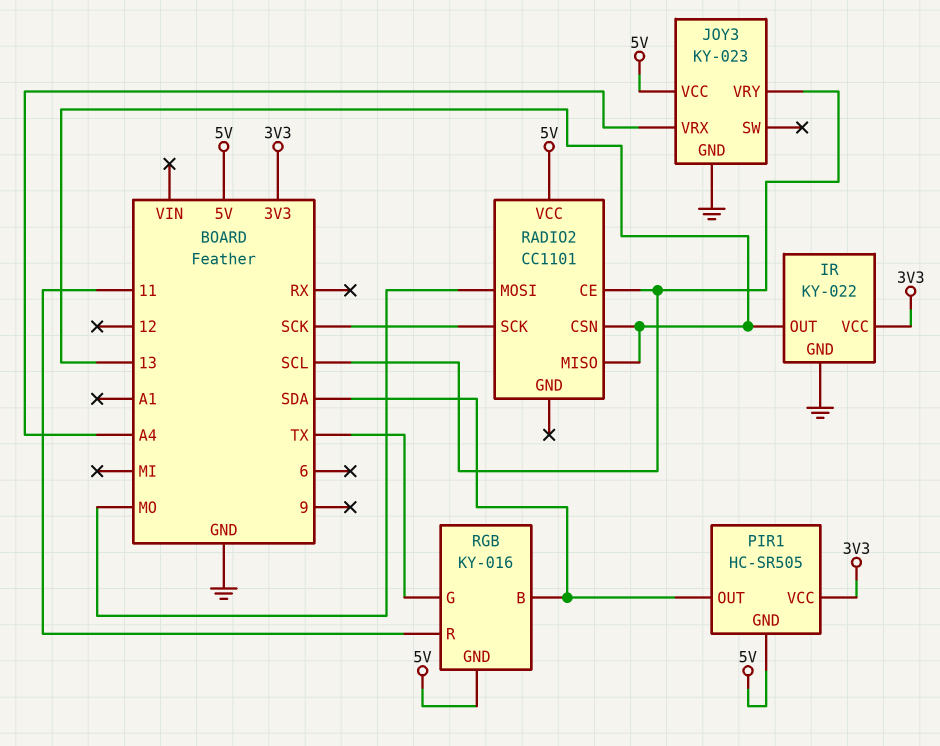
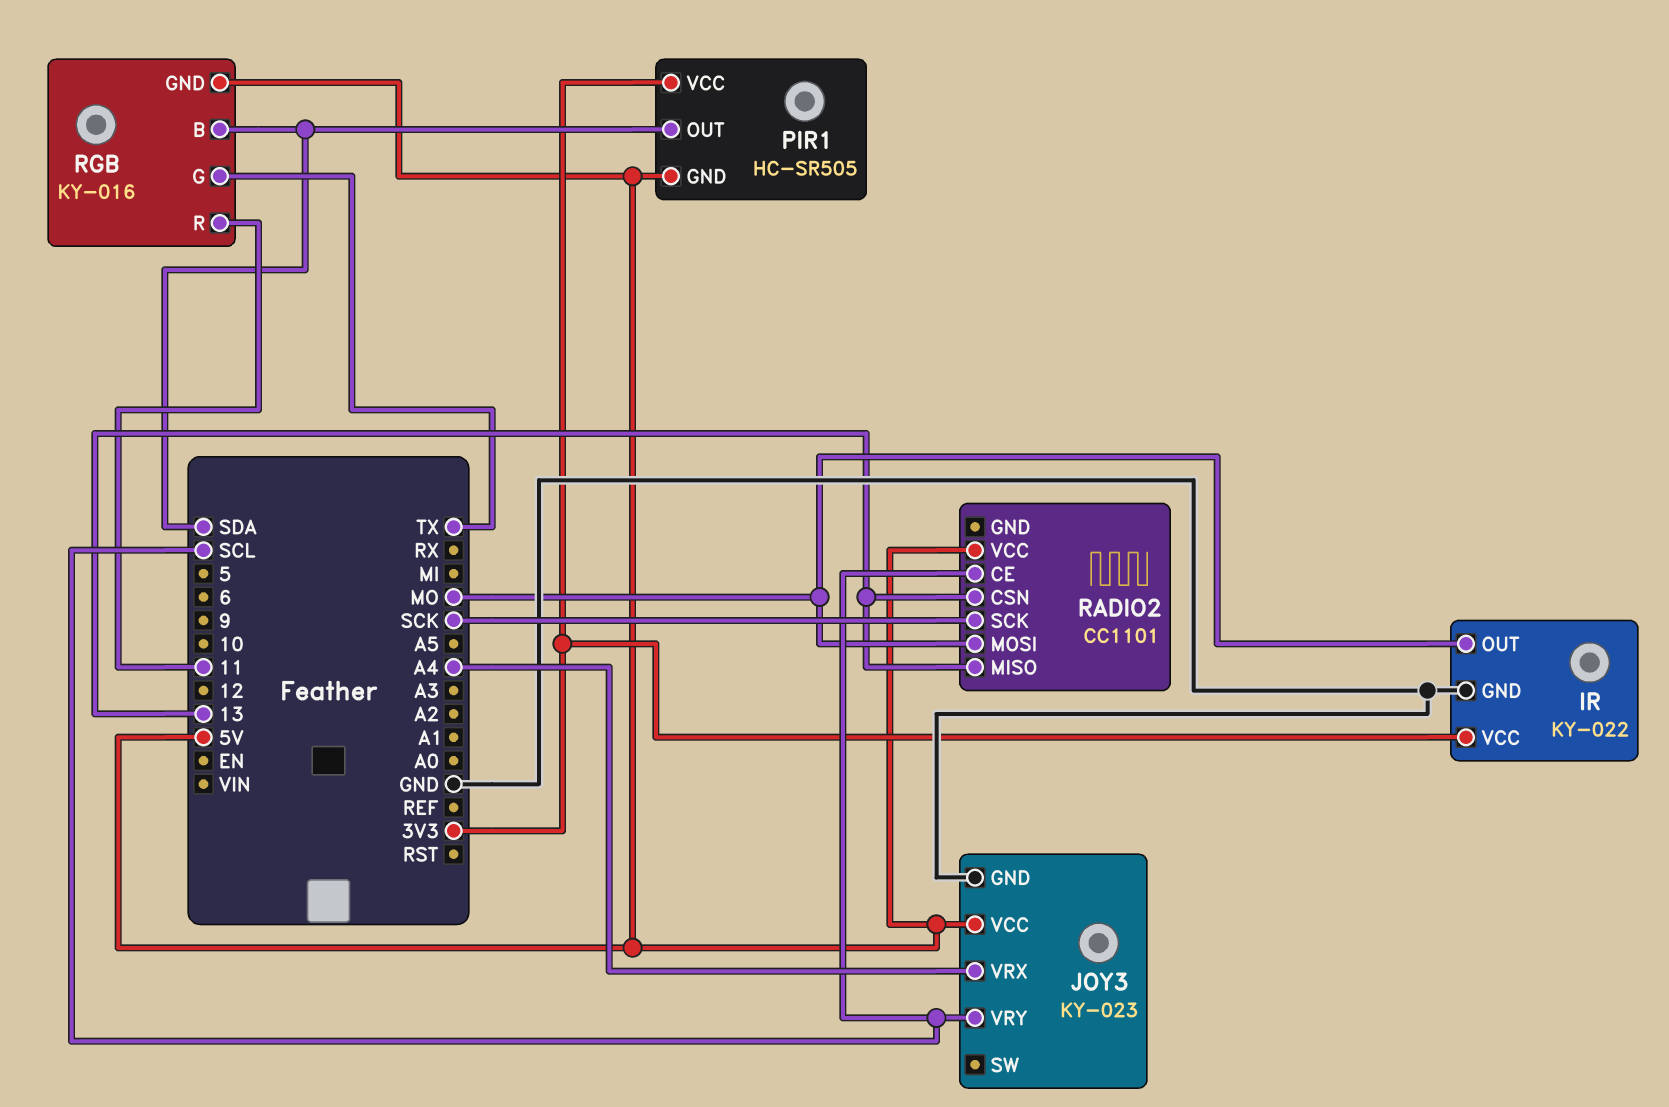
IR pin OUT: 13 -> MO

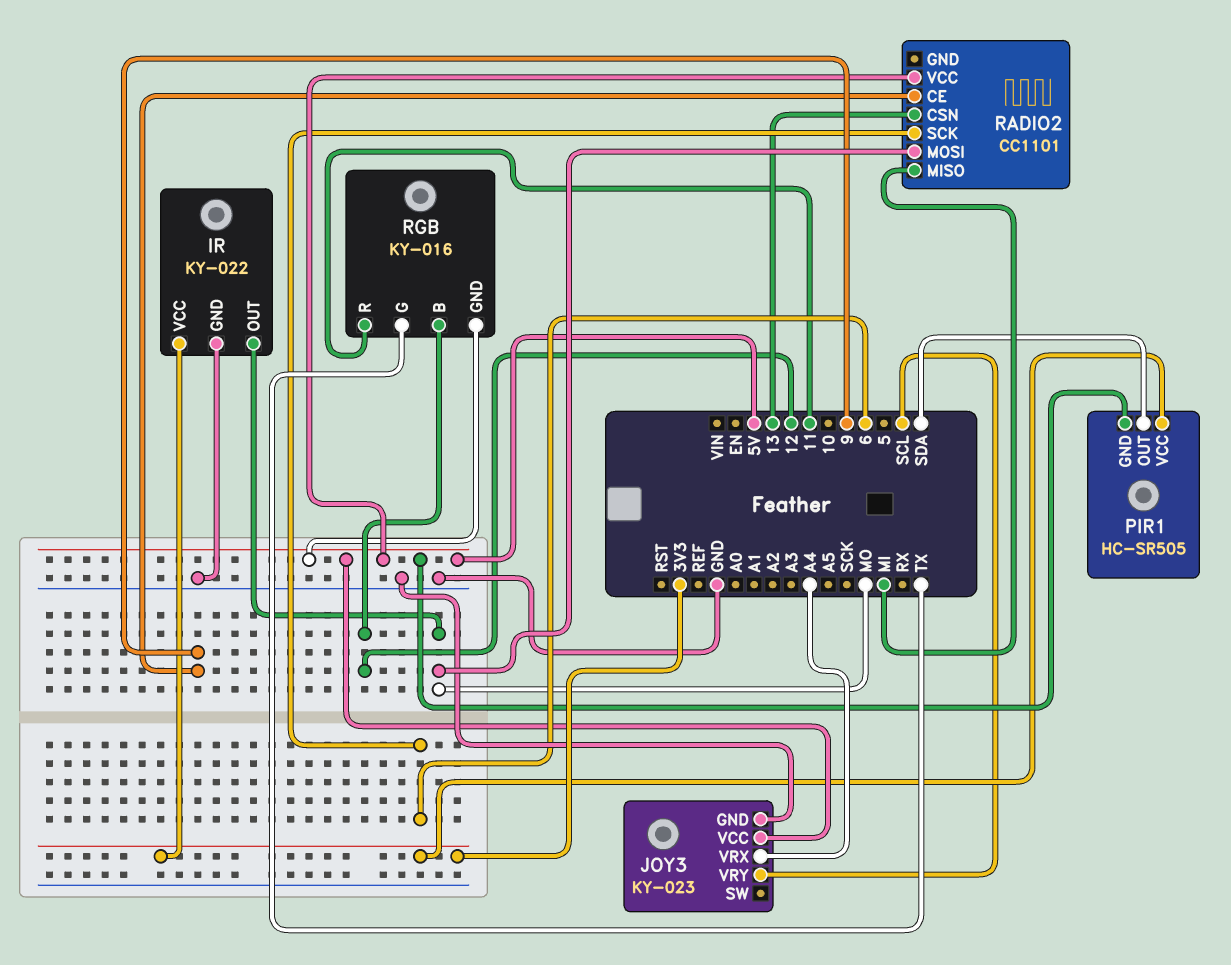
RADIO2 pin CE: SCL -> 9
RADIO2 pin MISO: 13 -> MI
RADIO2 pin SCK: SCK -> 6
RGB pin B: SDA -> 12

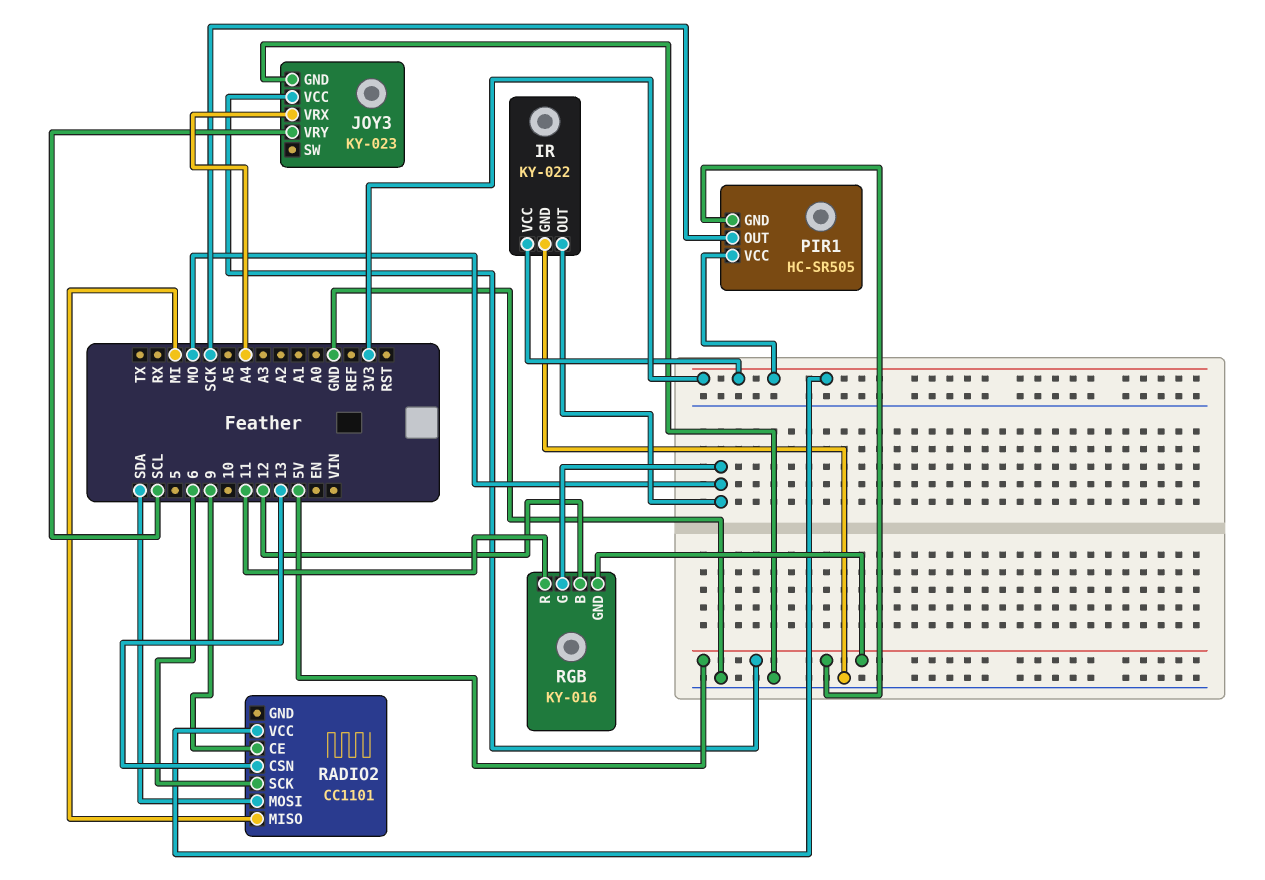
PIR1 pin OUT: SDA -> SCK
RADIO2 pin MOSI: MO -> SDA
RADIO2 pin VCC: 5V -> 3V3
RGB pin G: TX -> MO

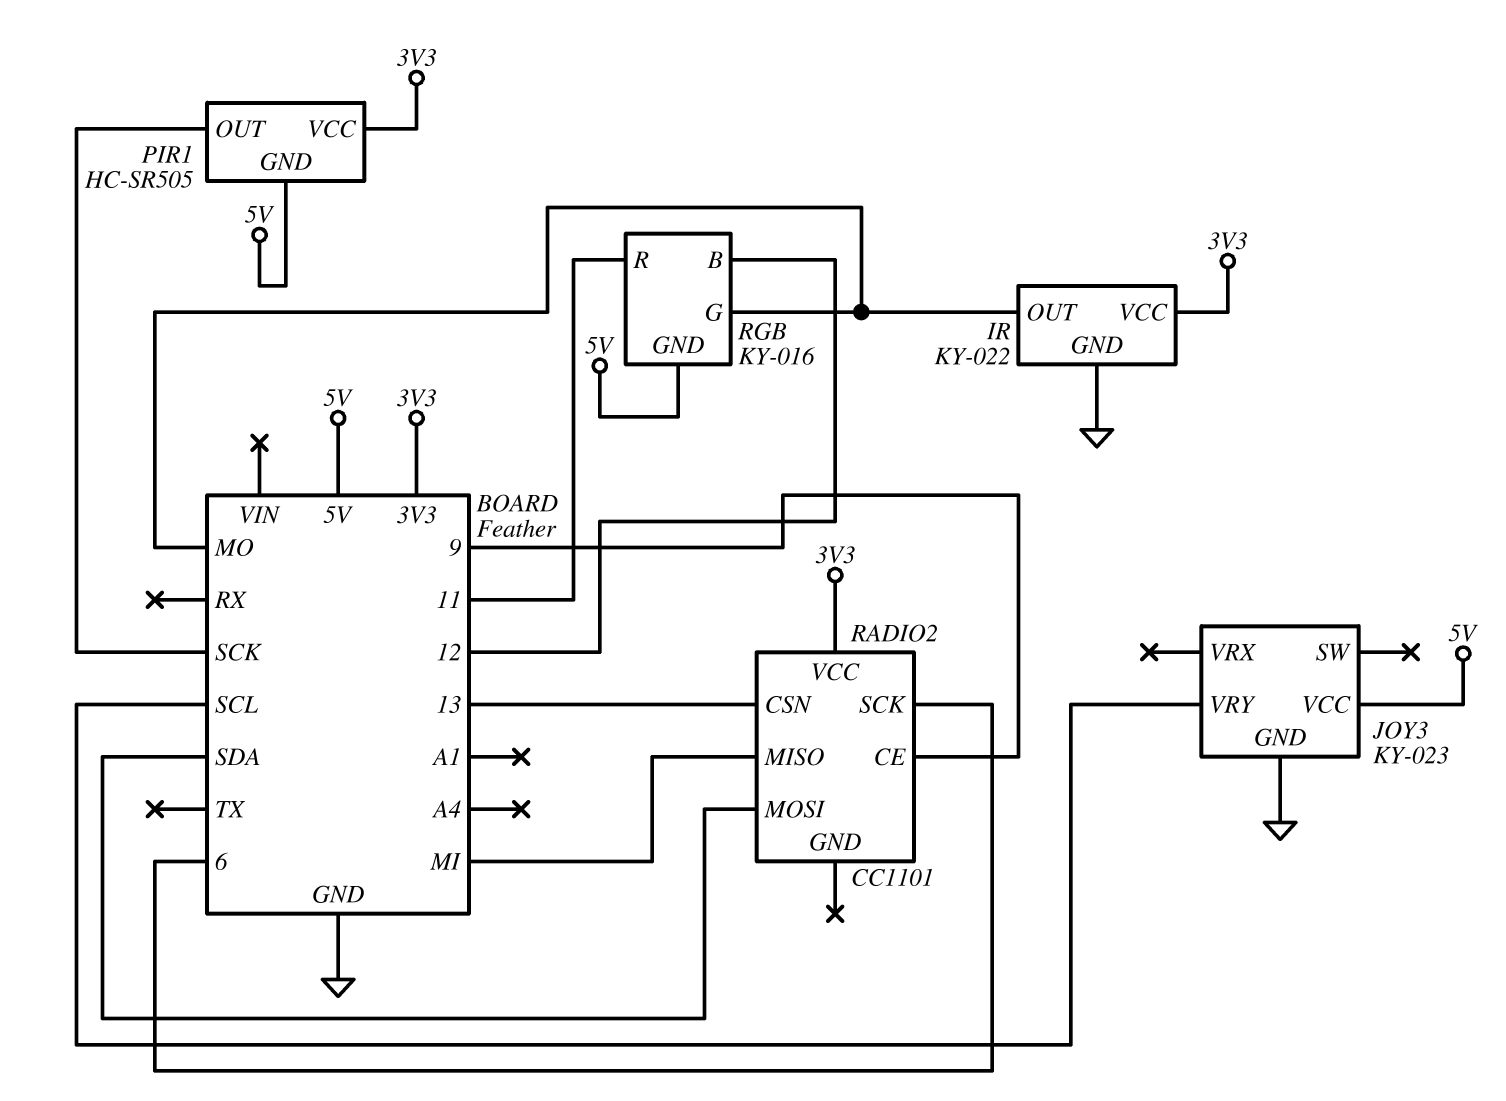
JOY3 pin VRX: A4 -> none

